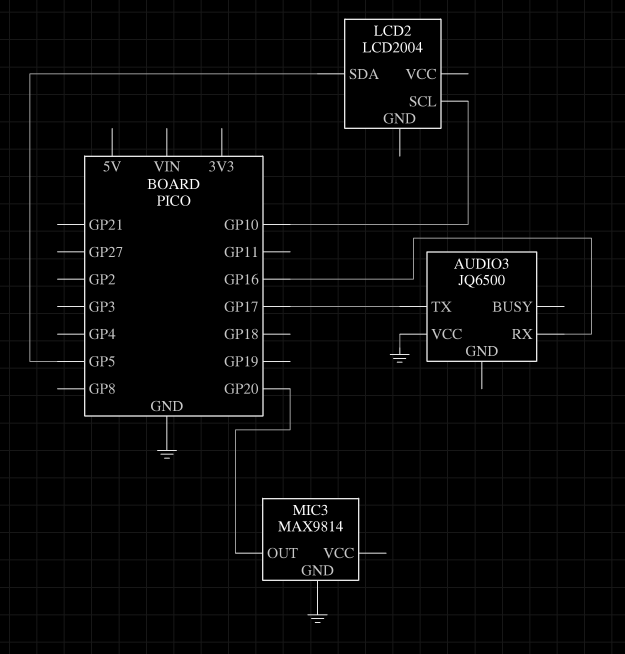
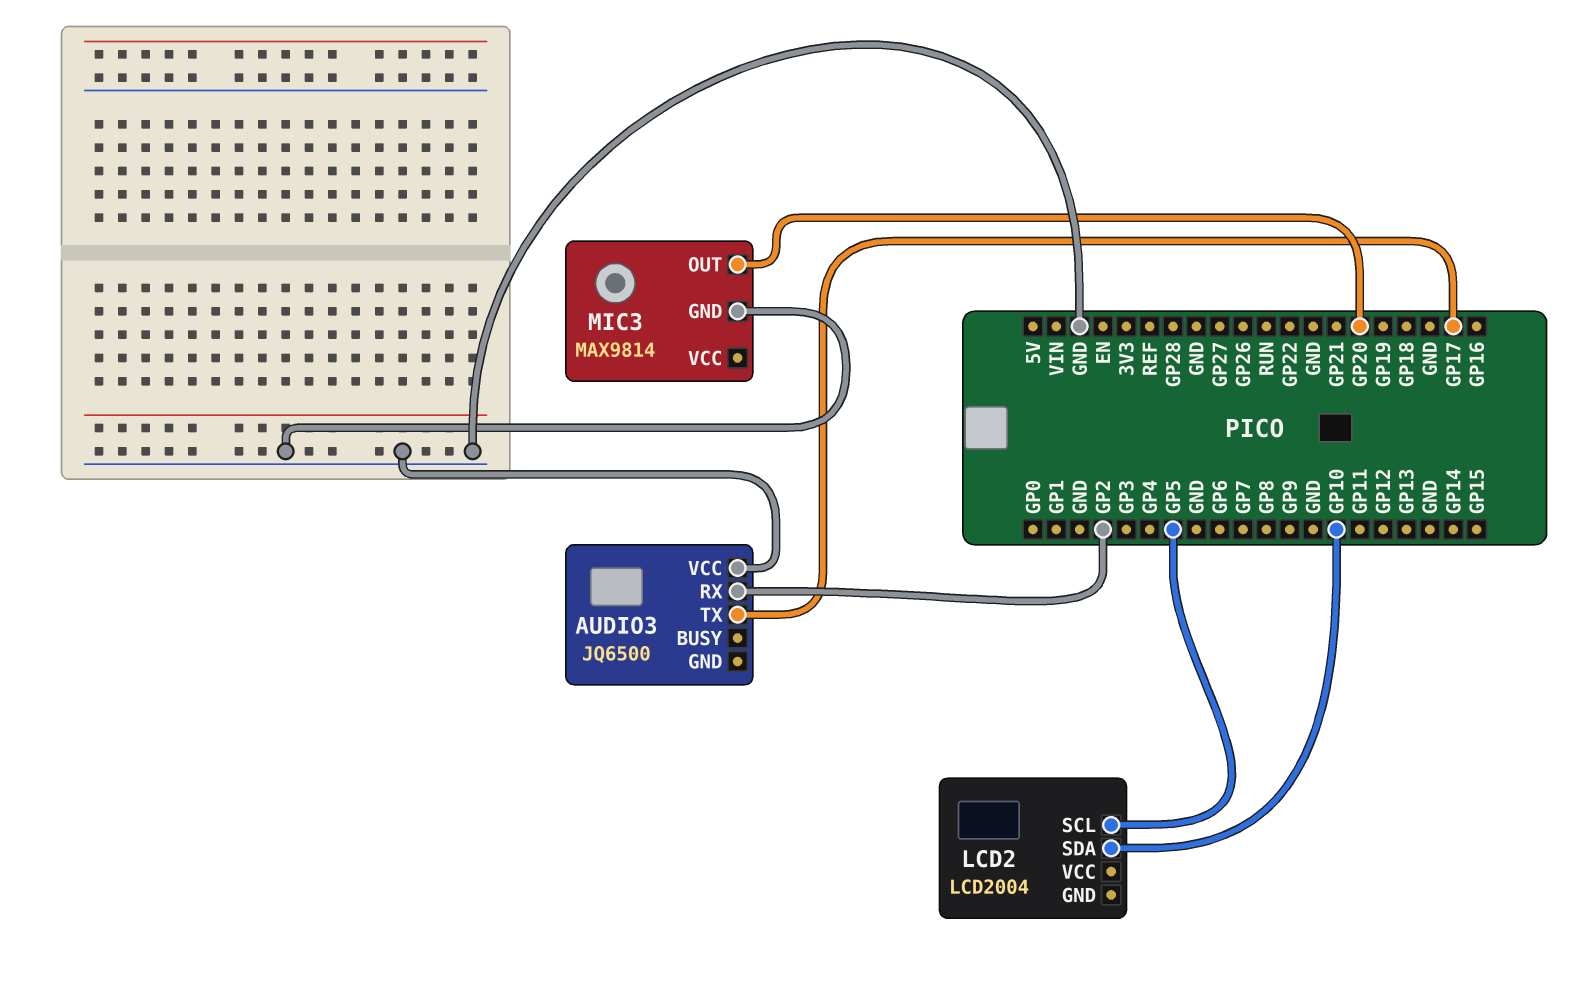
AUDIO3 pin RX: GP16 -> GP2
LCD2 pin SCL: GP10 -> GP5
LCD2 pin SDA: GP5 -> GP10

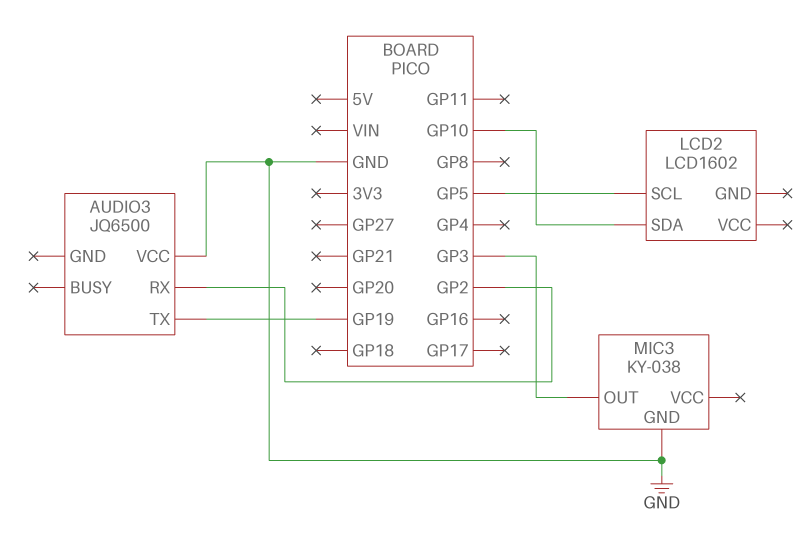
AUDIO3 pin TX: GP17 -> GP19
LCD2: LCD2004 -> LCD1602
MIC3: MAX9814 -> KY-038
MIC3 pin OUT: GP20 -> GP3

